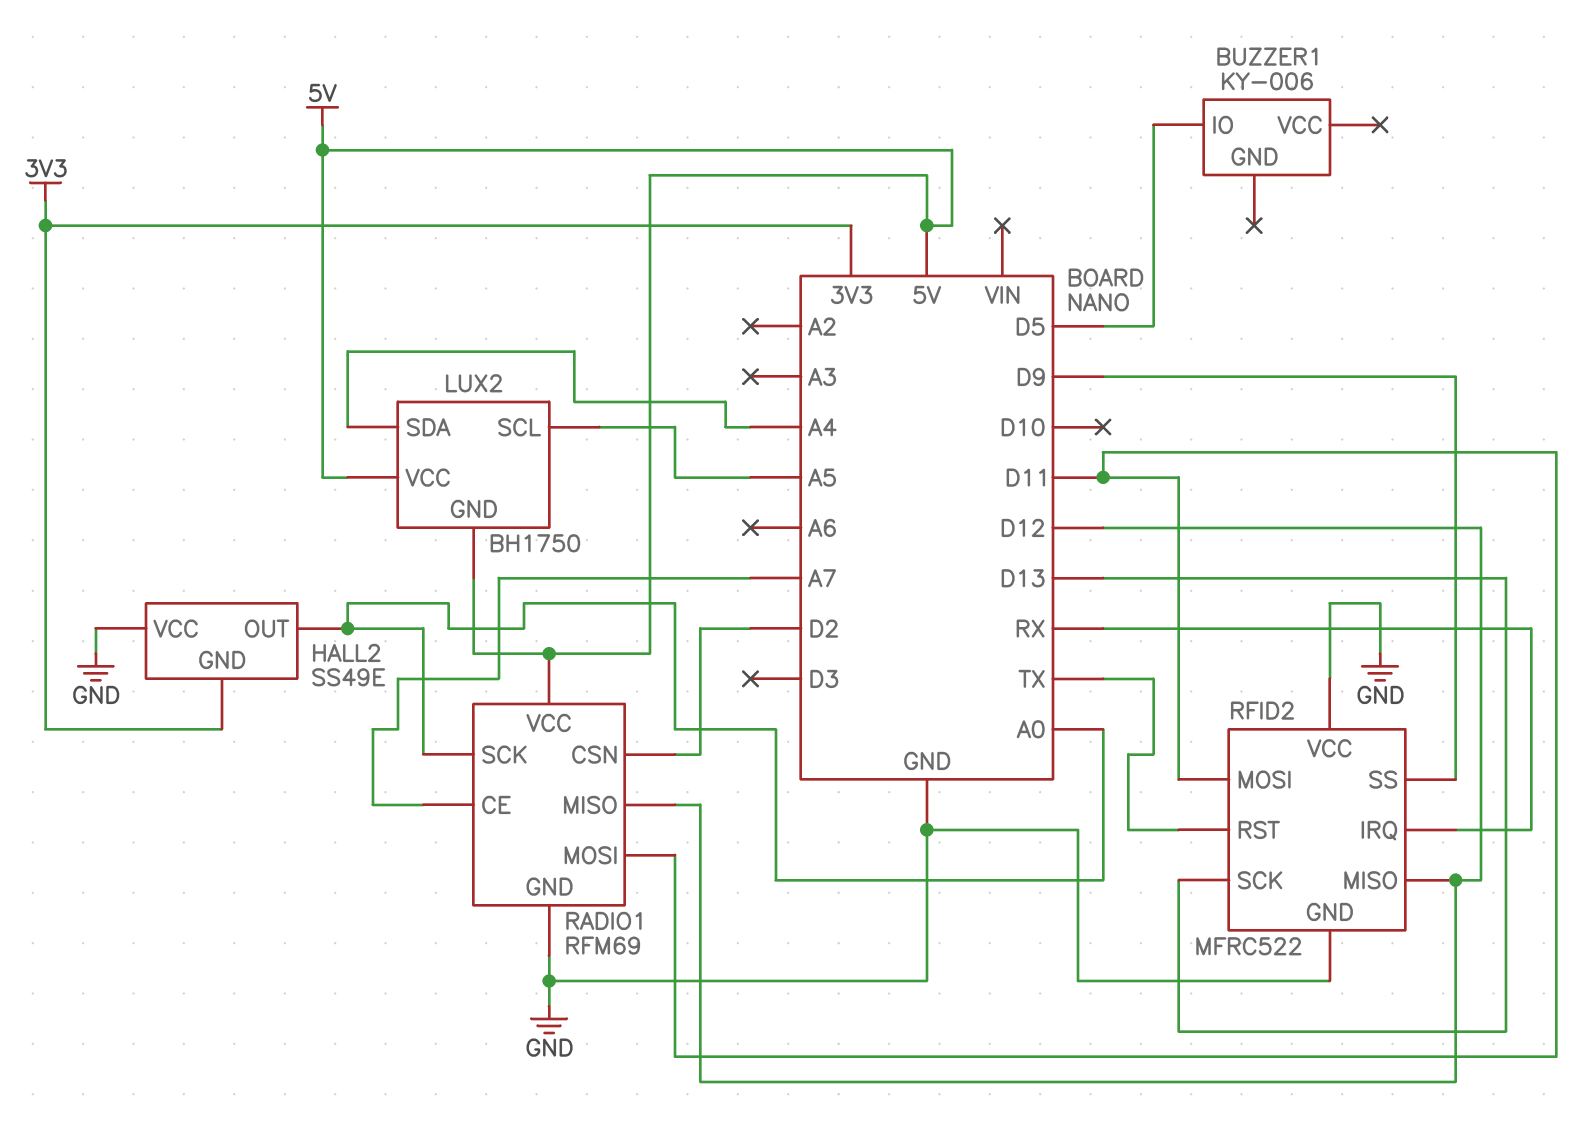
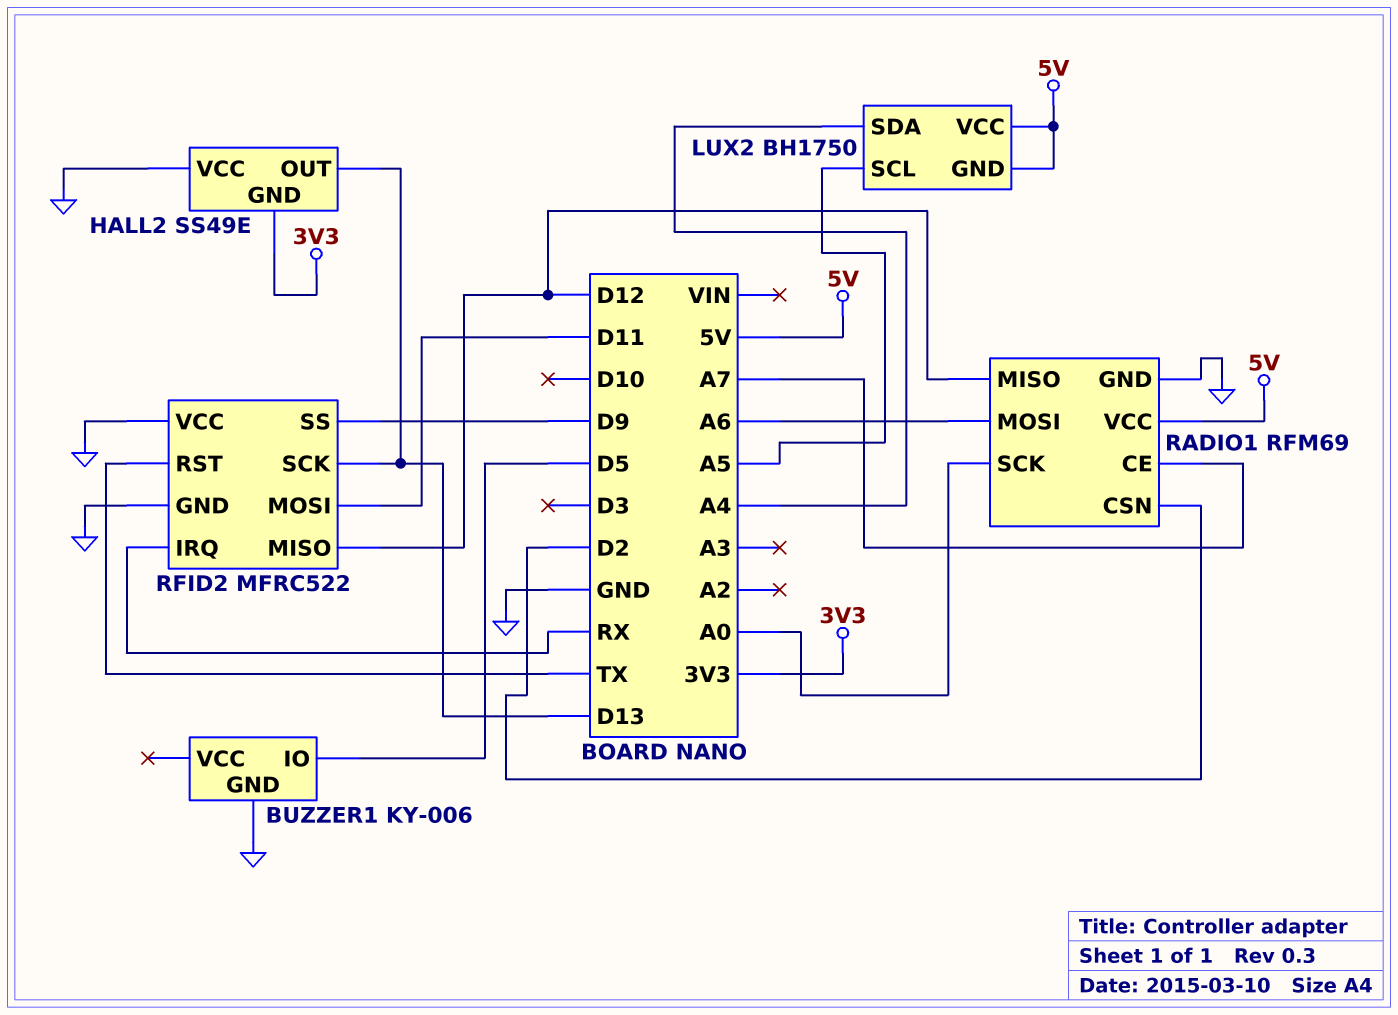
BUZZER1 pin GND: none -> GND
HALL2 pin OUT: A0 -> D13
RADIO1 pin MOSI: D11 -> A6

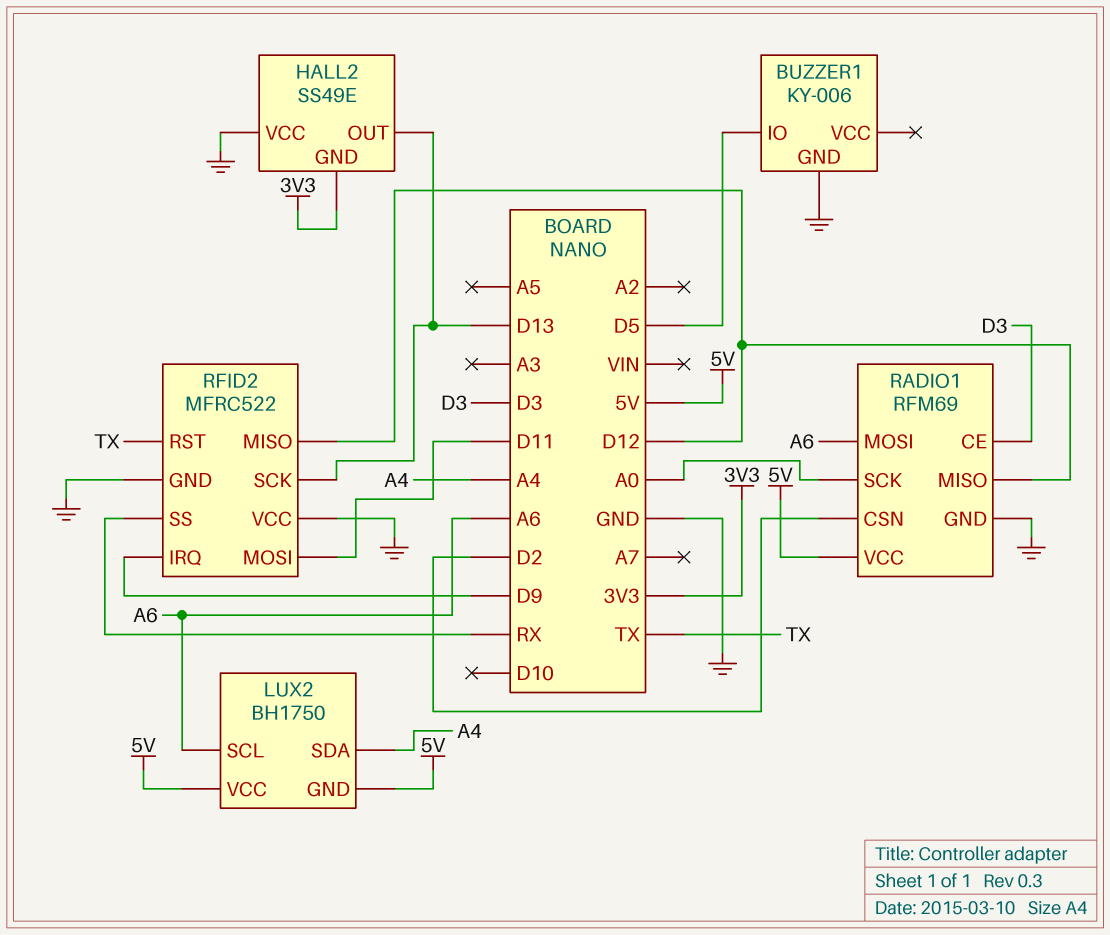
LUX2 pin SCL: A5 -> A6
RADIO1 pin CE: A7 -> D3
RFID2 pin IRQ: RX -> D9
RFID2 pin SS: D9 -> RX

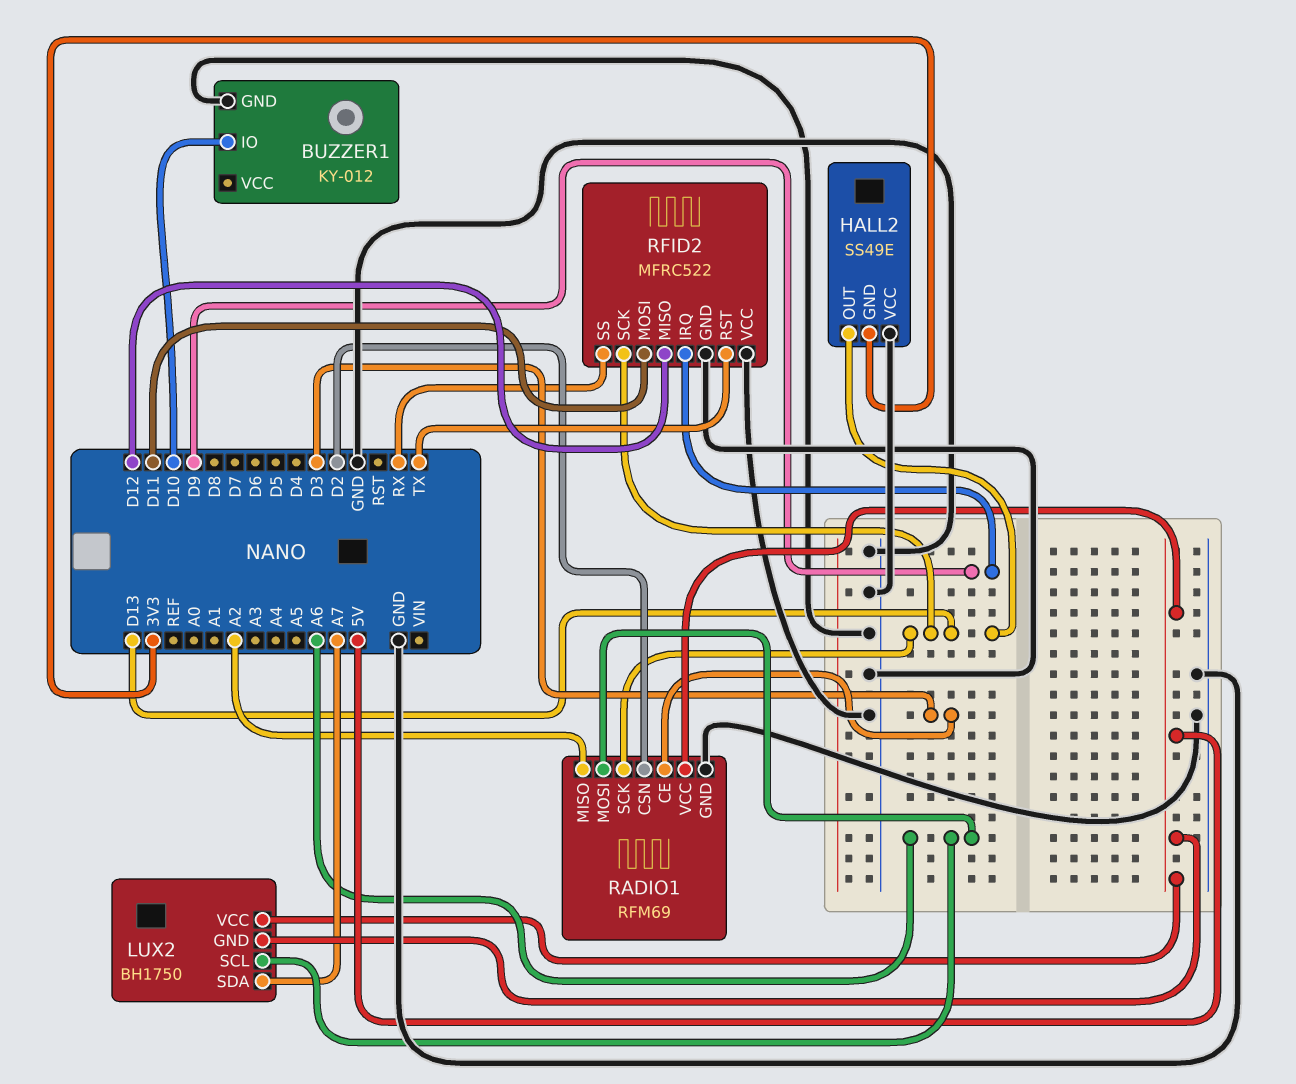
BUZZER1: KY-006 -> KY-012
BUZZER1 pin IO: D5 -> D10
LUX2 pin SDA: A4 -> A7
RADIO1 pin MISO: D12 -> A2
RADIO1 pin SCK: A0 -> D13

